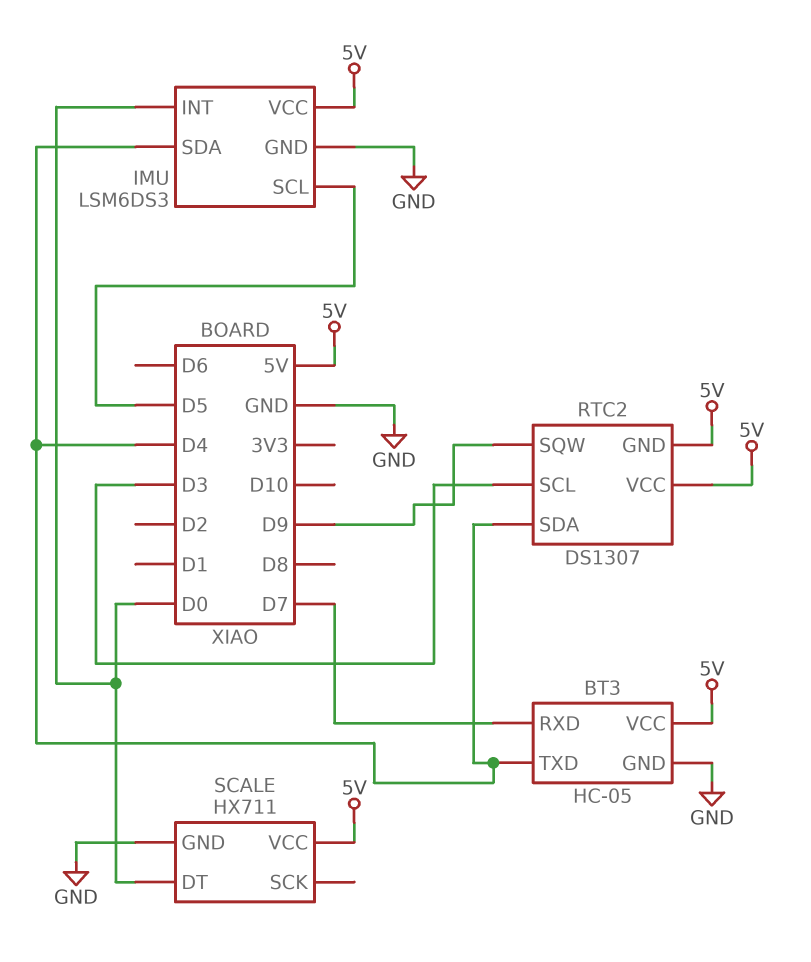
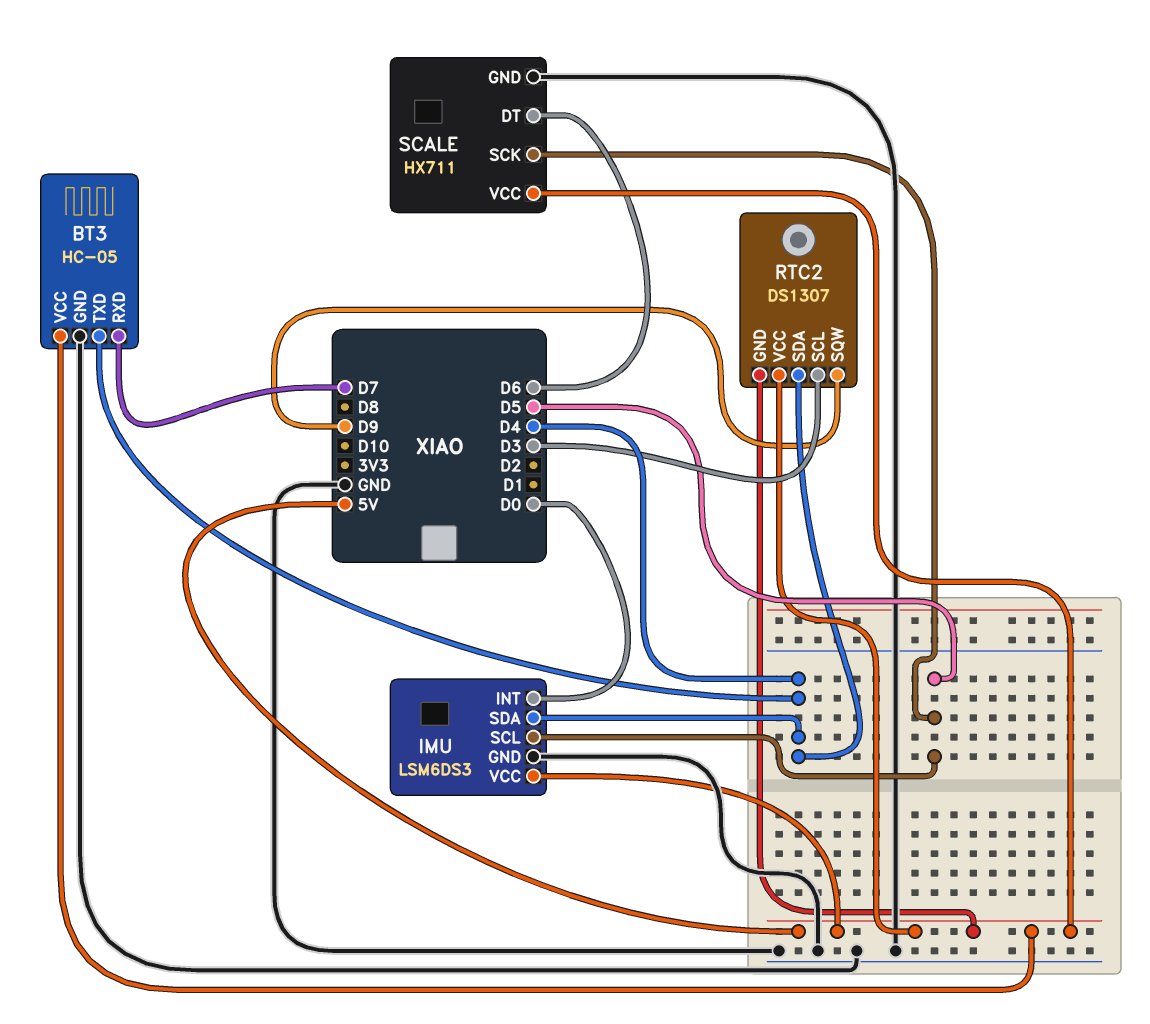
SCALE pin DT: D0 -> D6
SCALE pin SCK: none -> D5

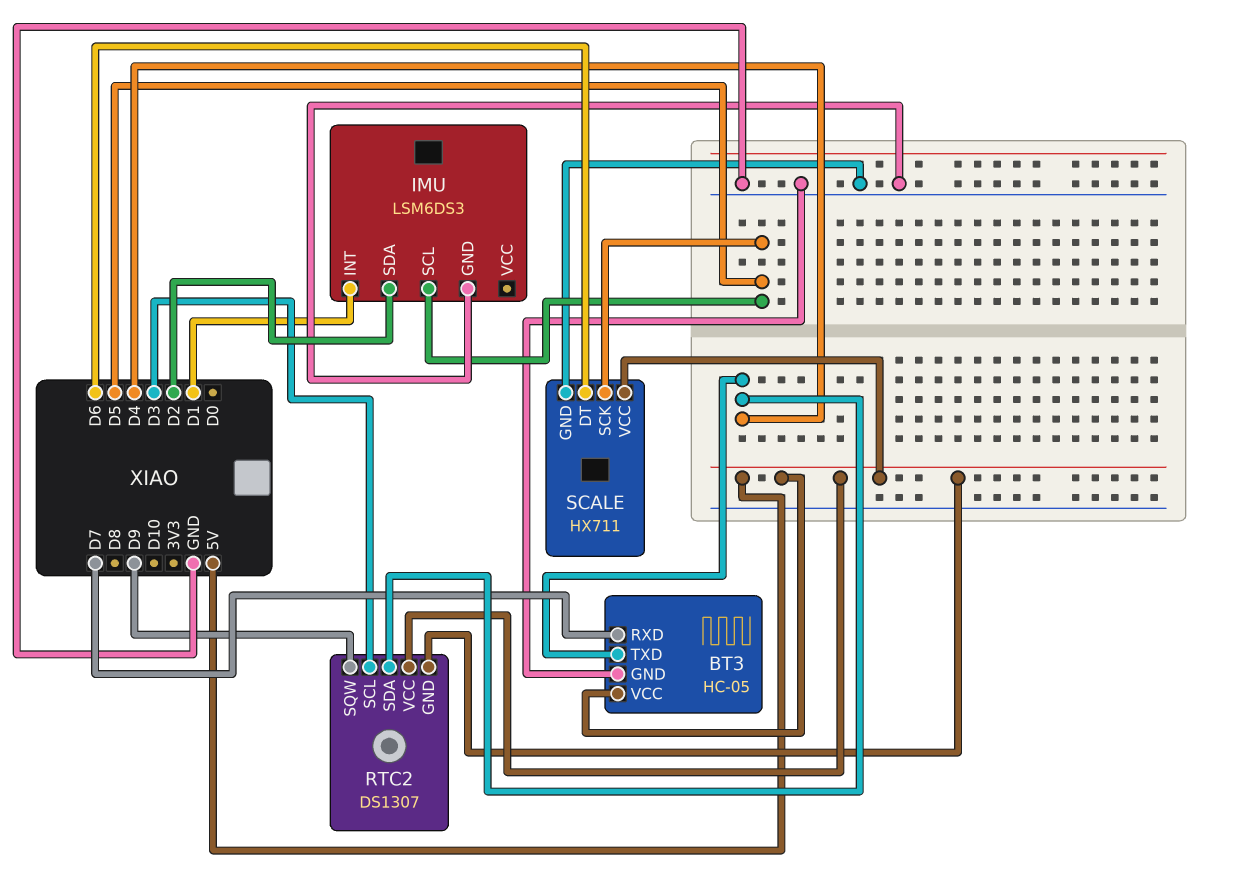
IMU pin INT: D0 -> D1
IMU pin SDA: D4 -> D2
IMU pin VCC: 5V -> none

